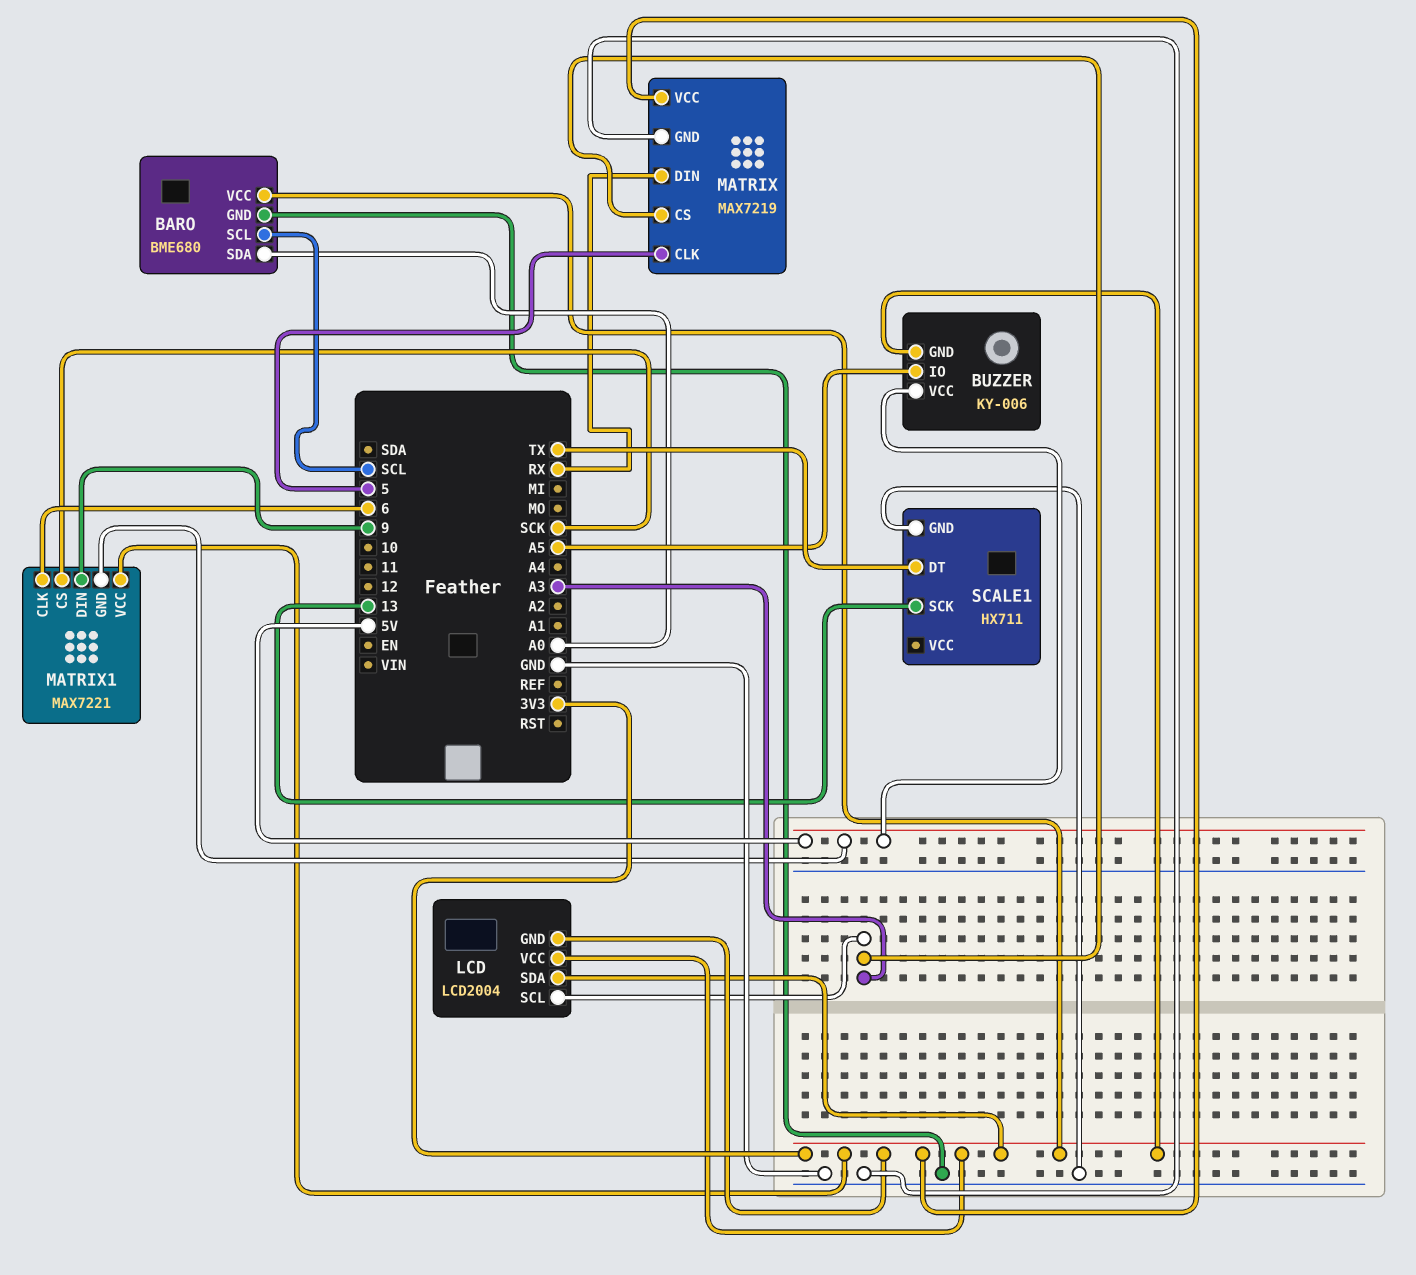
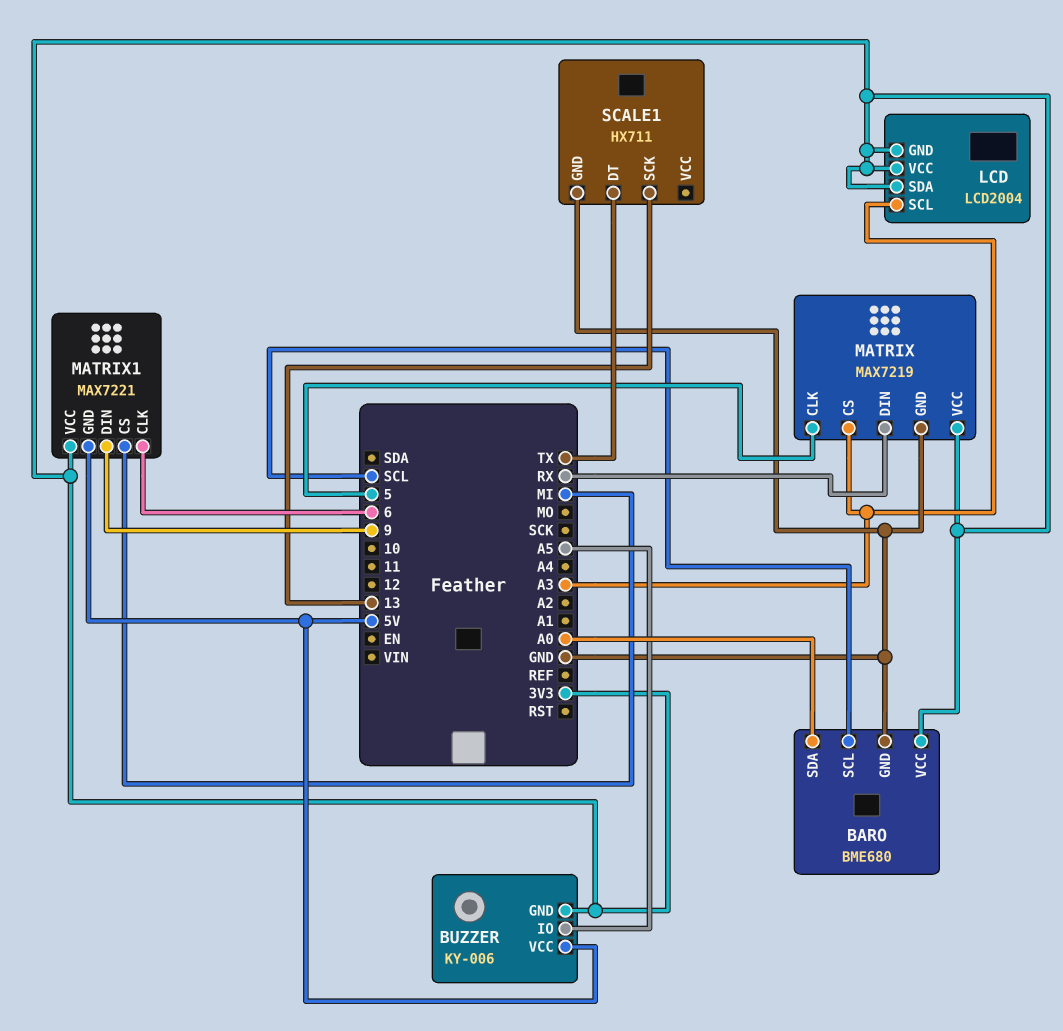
MATRIX1 pin CS: SCK -> MI

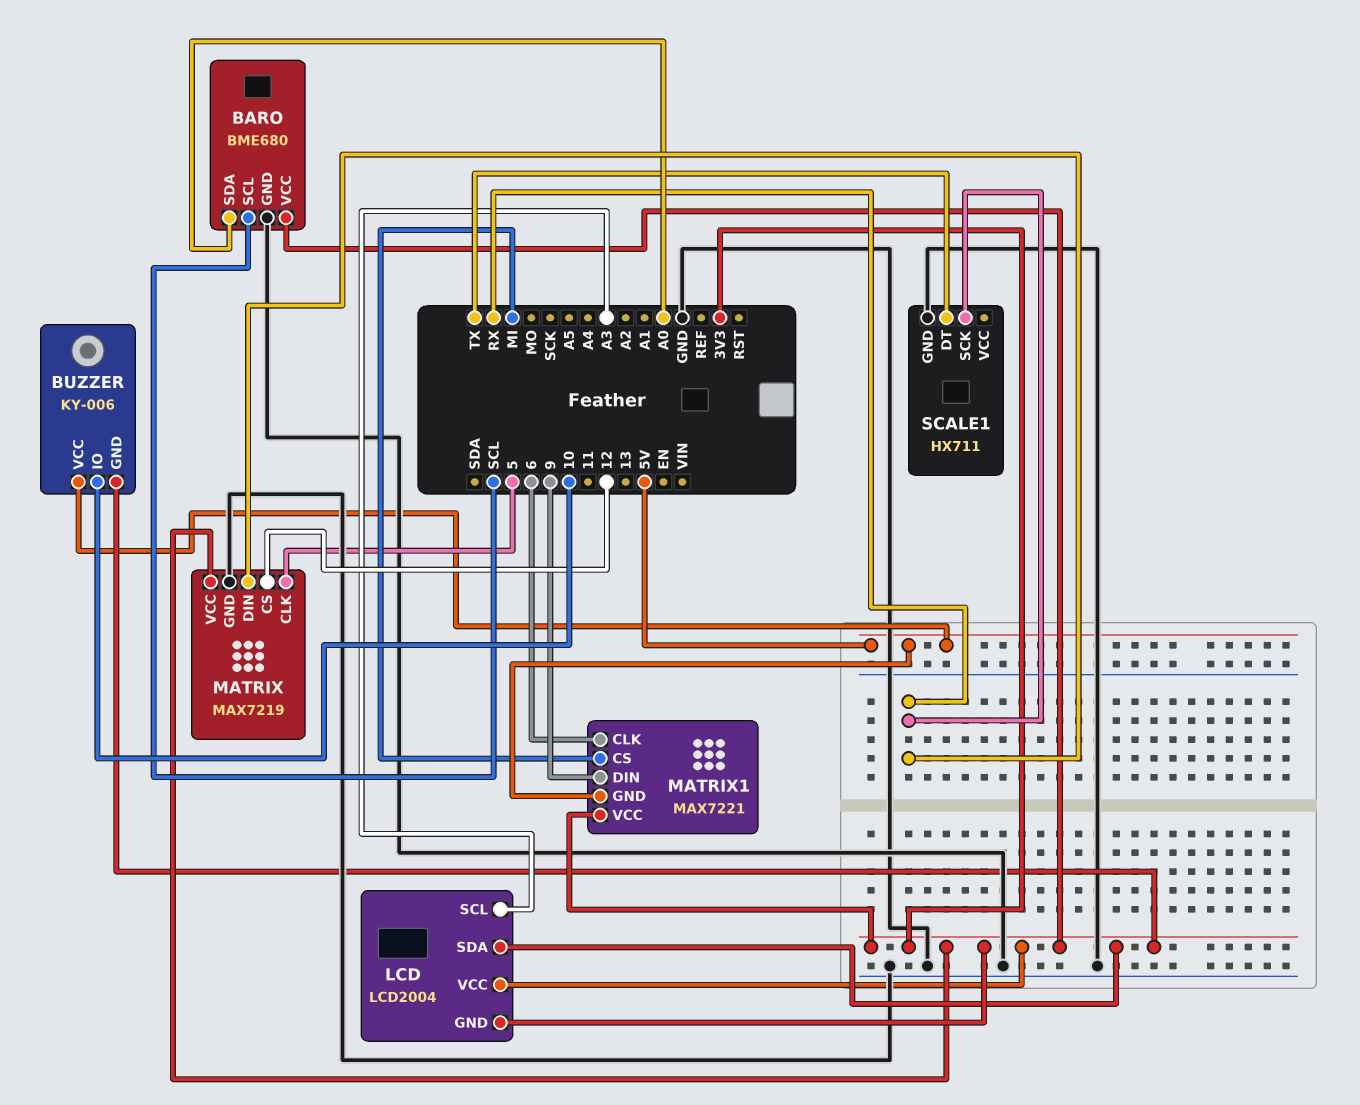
BUZZER pin IO: A5 -> 10
MATRIX pin CS: A3 -> 12
SCALE1 pin SCK: 13 -> RX

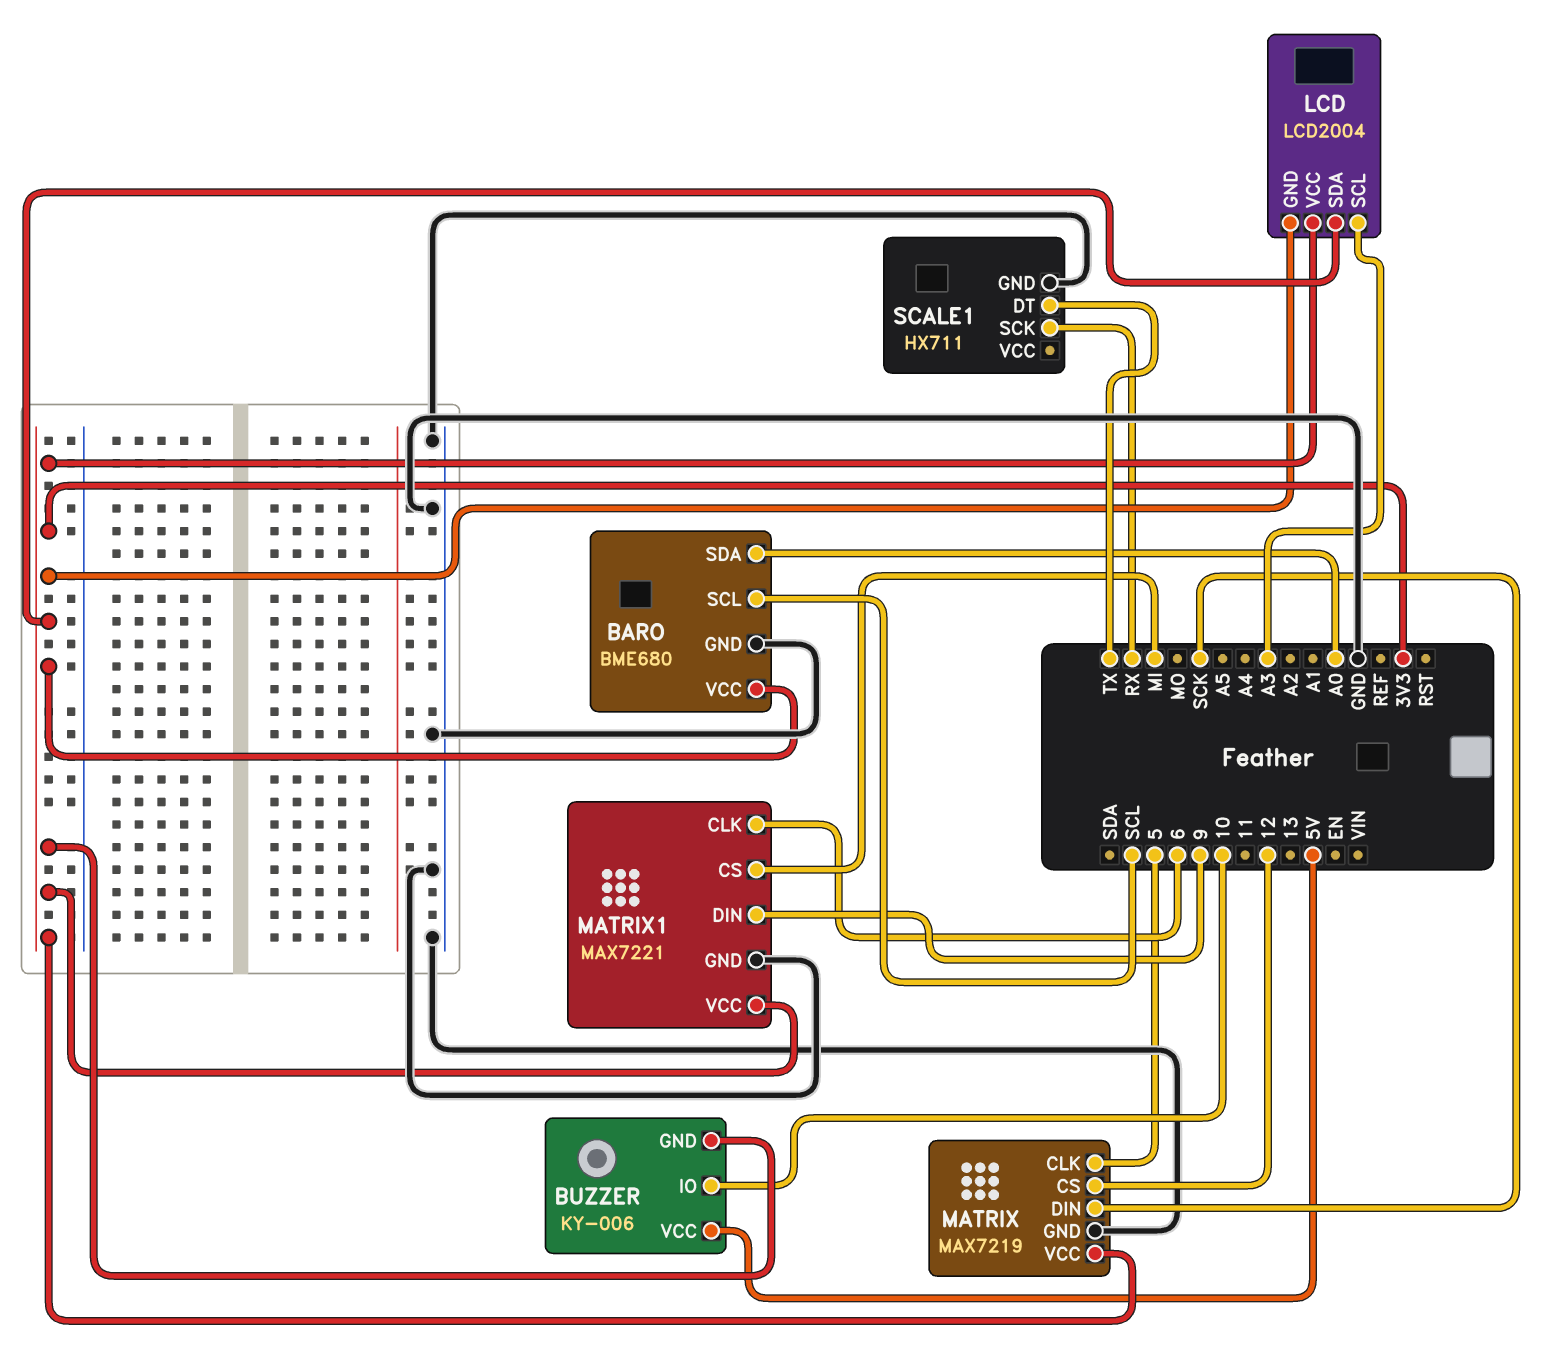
MATRIX pin DIN: RX -> SCK
MATRIX1 pin GND: 5V -> GND

